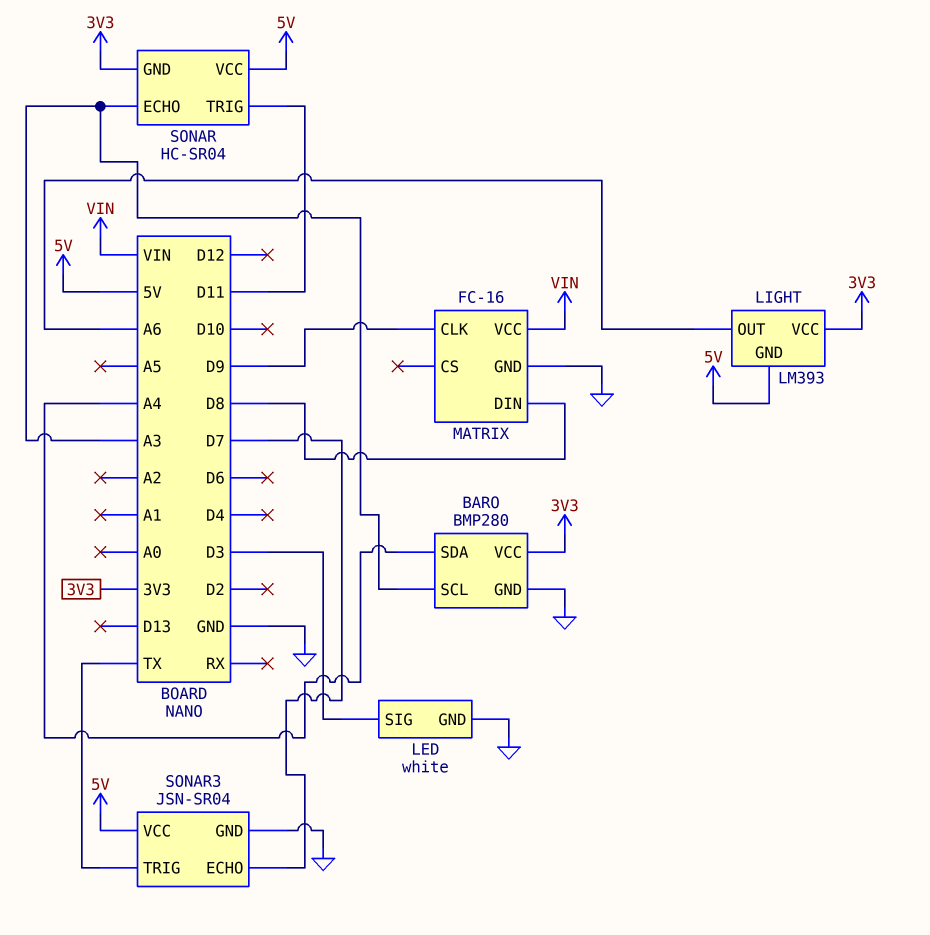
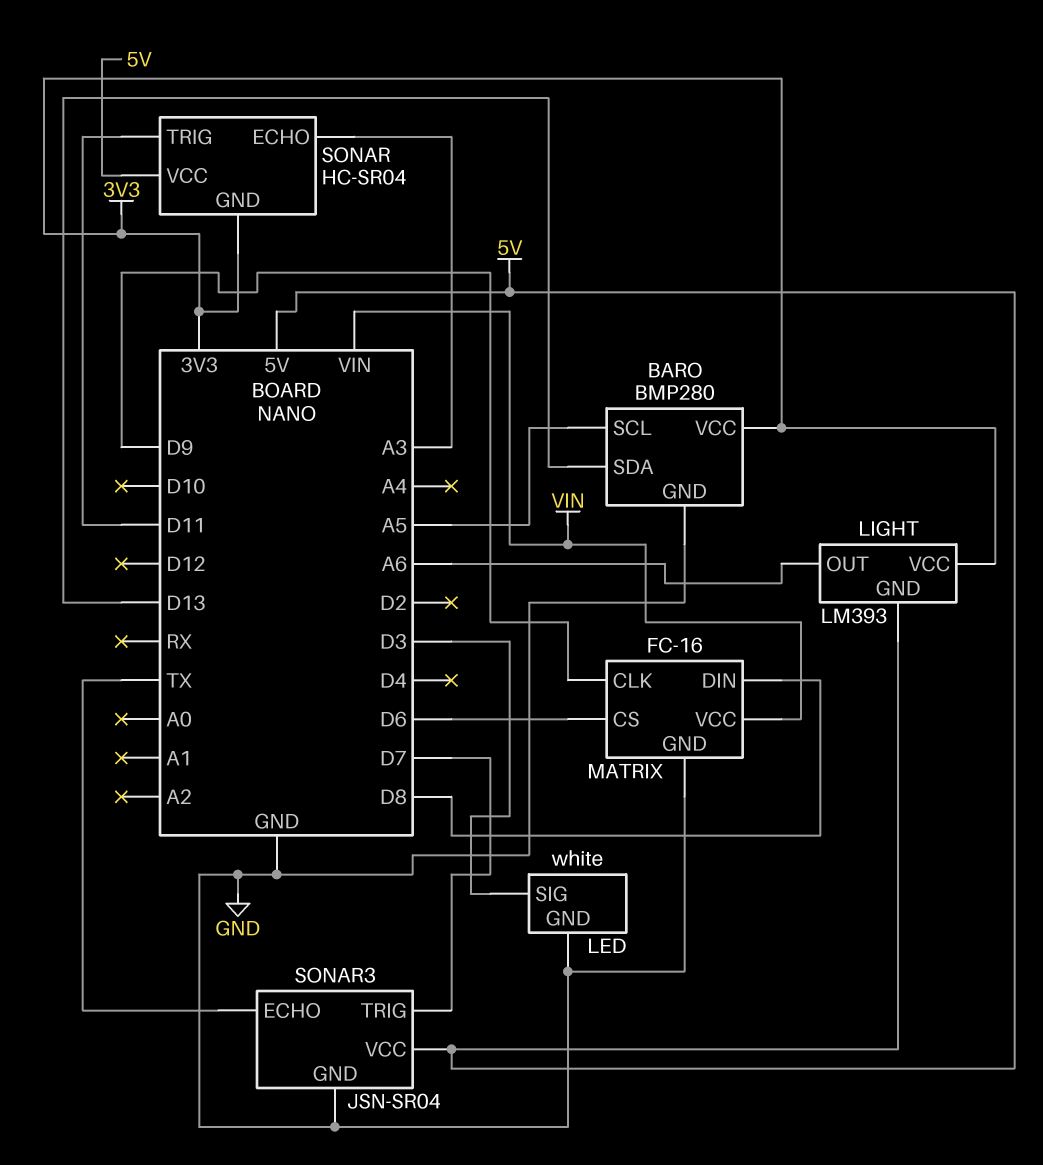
BARO pin SCL: A3 -> A5
BARO pin SDA: A4 -> D13
MATRIX pin CS: none -> D6
SONAR3 pin ECHO: D7 -> TX
SONAR3 pin TRIG: TX -> D7

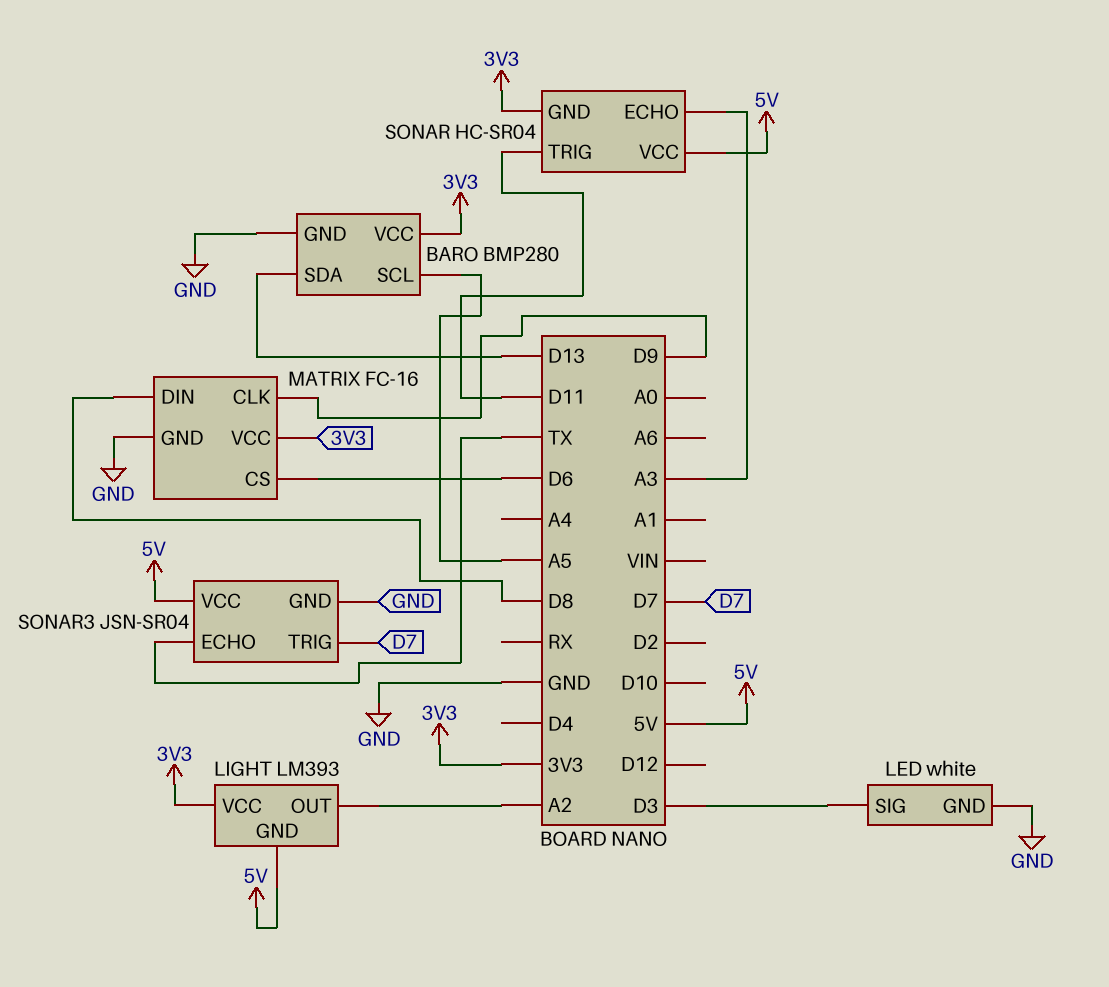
LIGHT pin OUT: A6 -> A2
MATRIX pin VCC: VIN -> 3V3

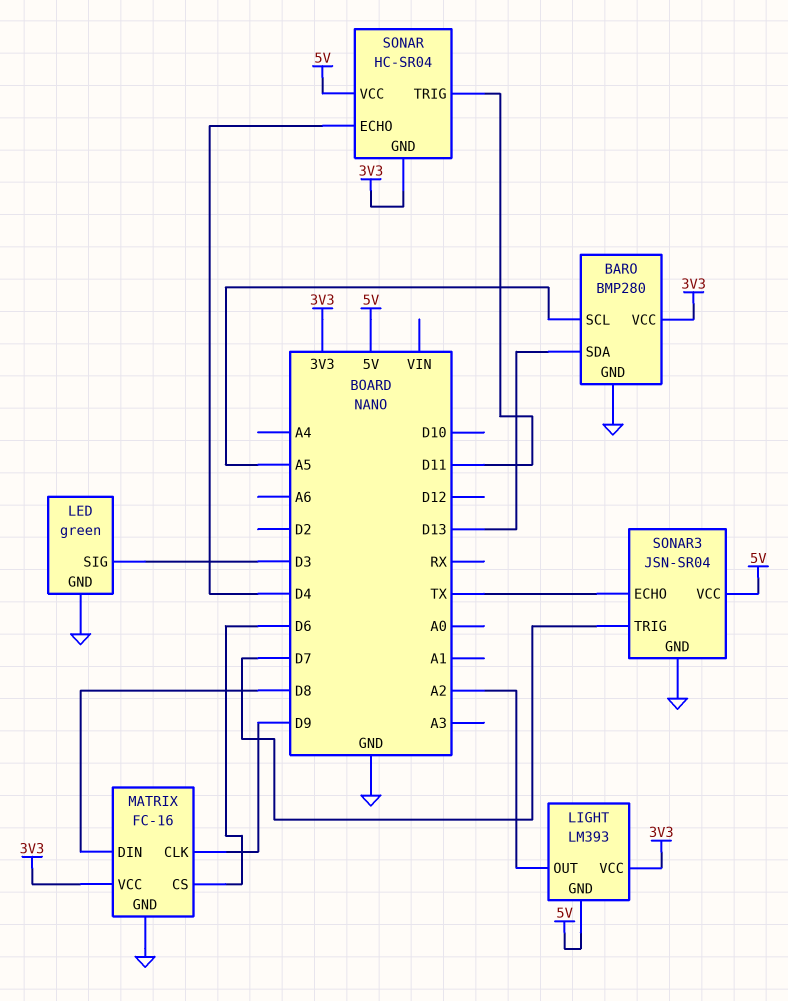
LED: white -> green
SONAR pin ECHO: A3 -> D4

